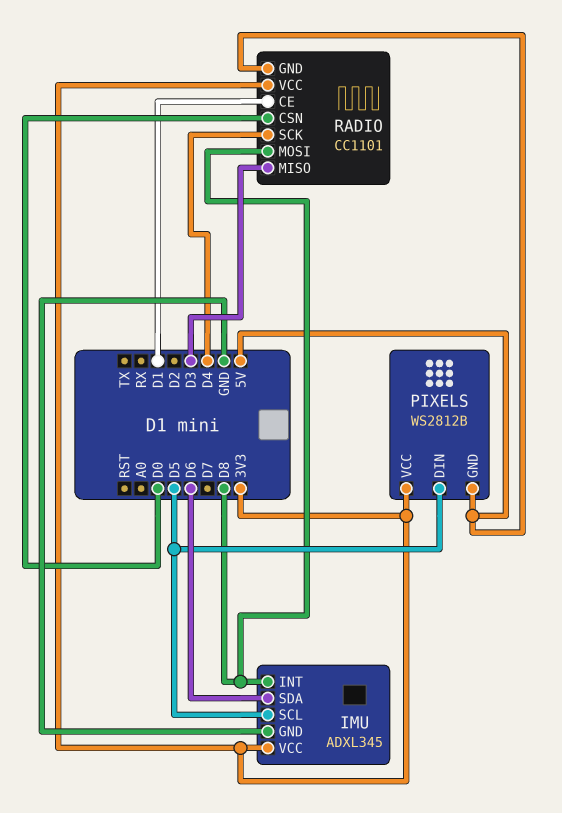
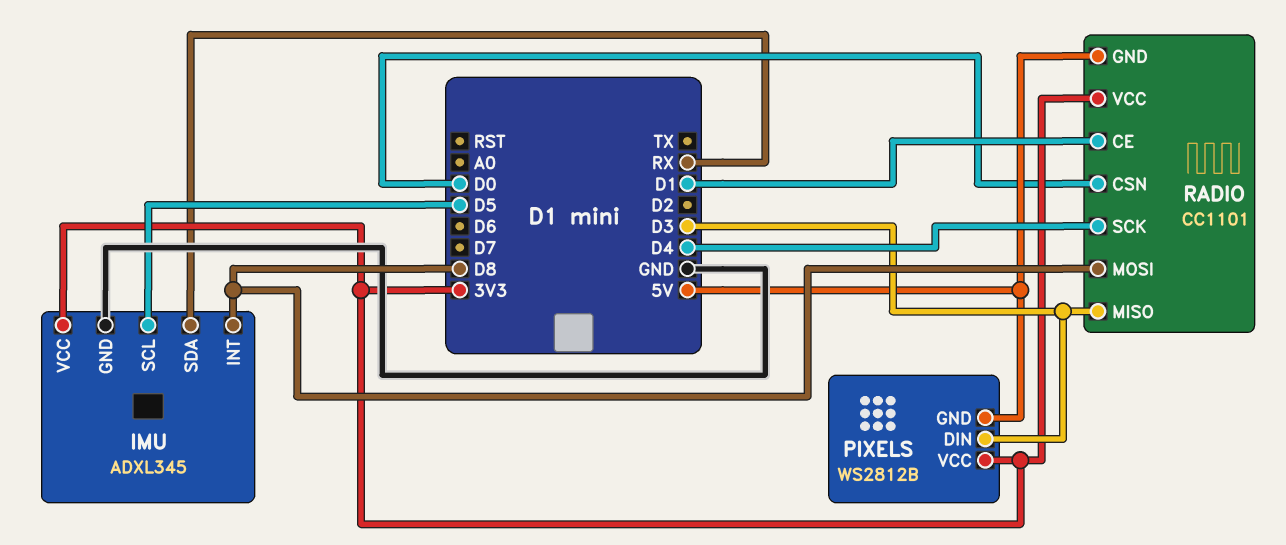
IMU pin SDA: D6 -> RX
PIXELS pin DIN: D5 -> D3

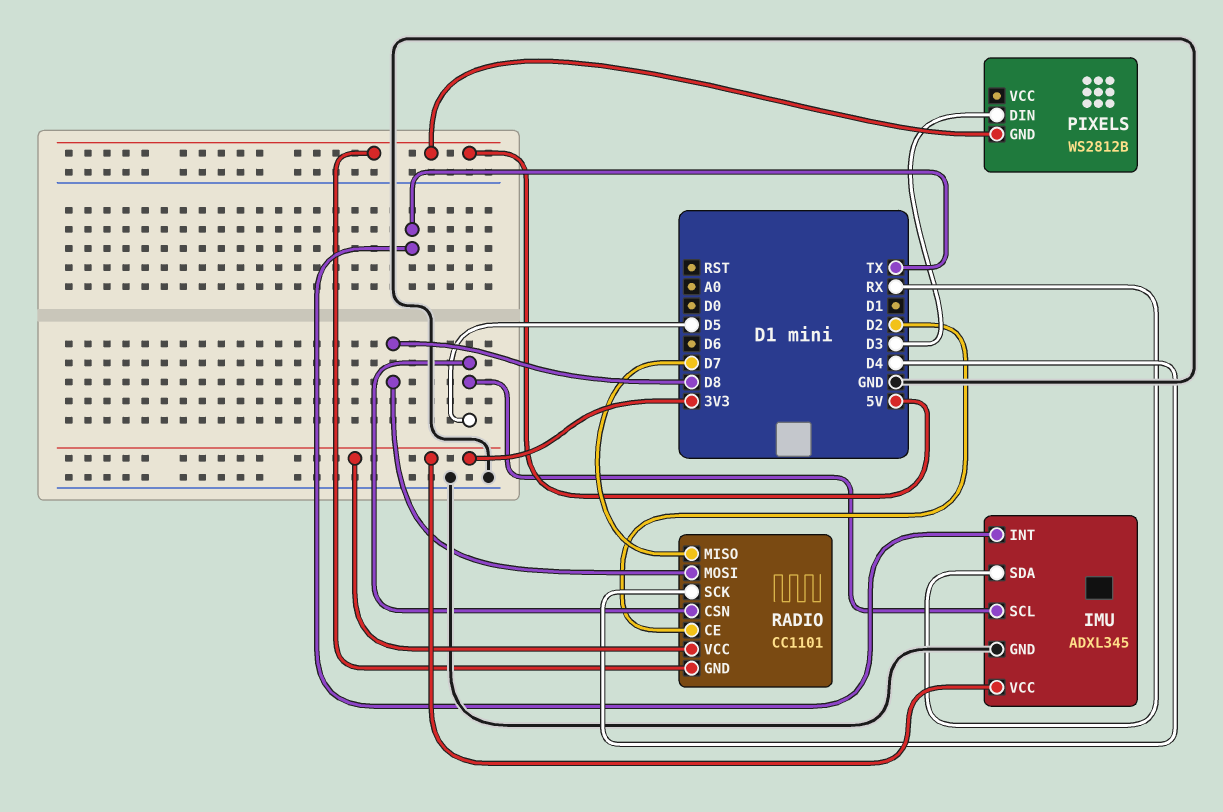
IMU pin INT: D8 -> TX
PIXELS pin VCC: 3V3 -> none
RADIO pin CE: D1 -> D2
RADIO pin CSN: D0 -> D5
RADIO pin MISO: D3 -> D7

